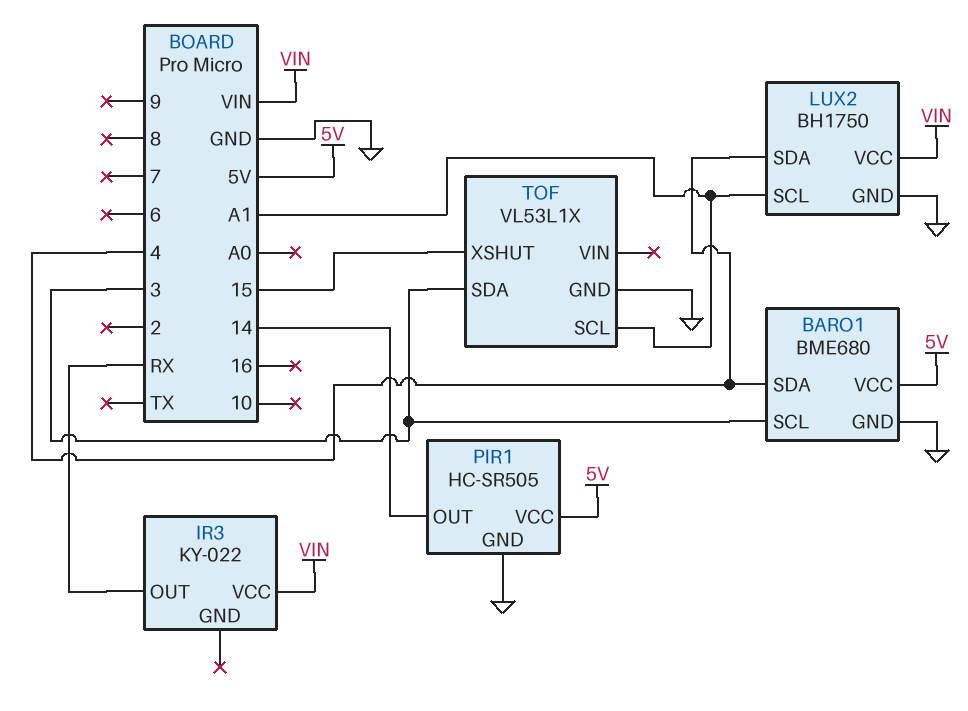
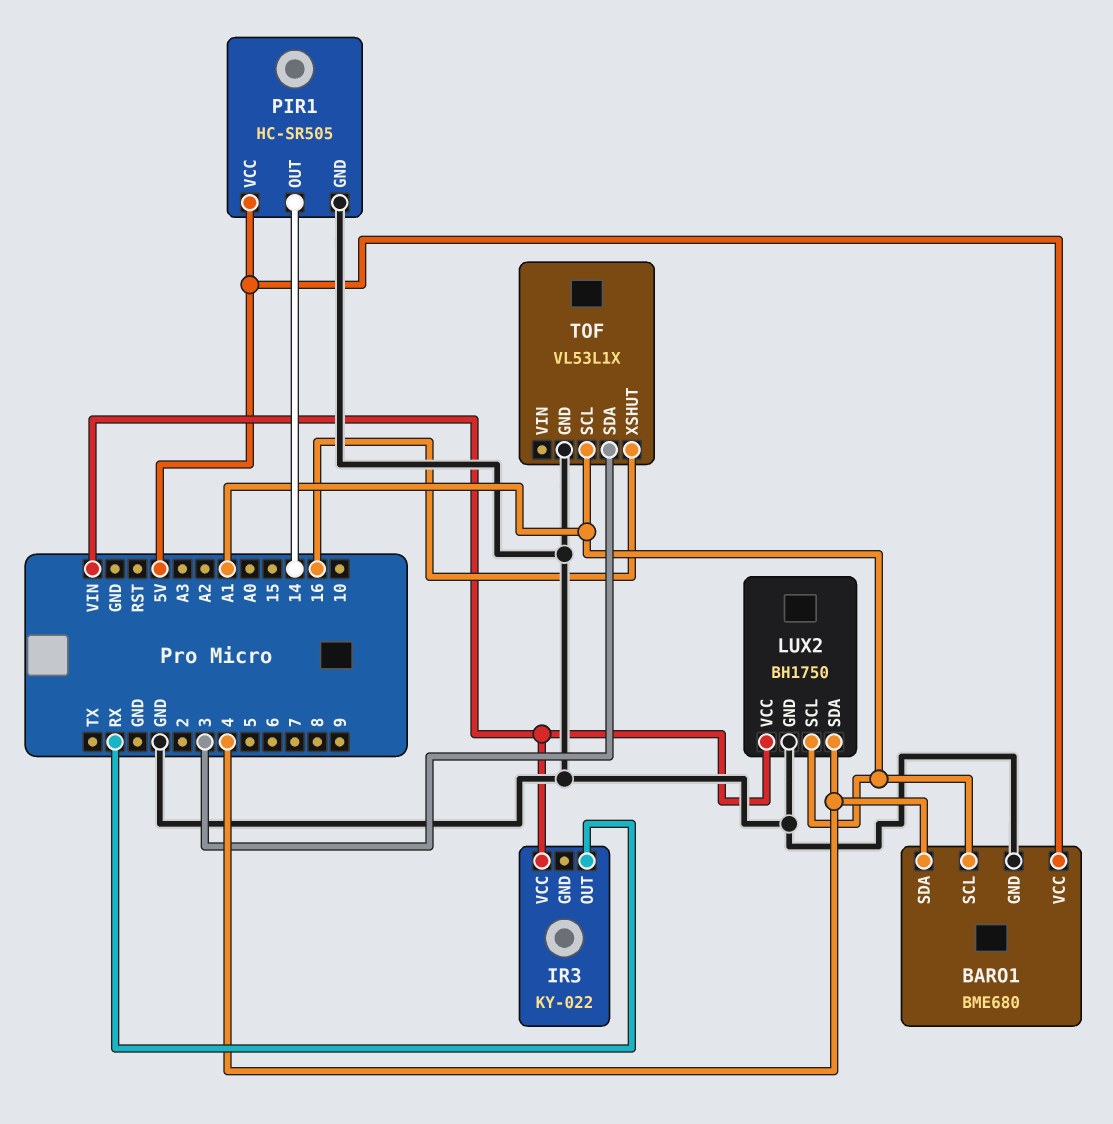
BARO1 pin SCL: 3 -> A1
TOF pin XSHUT: 15 -> 16

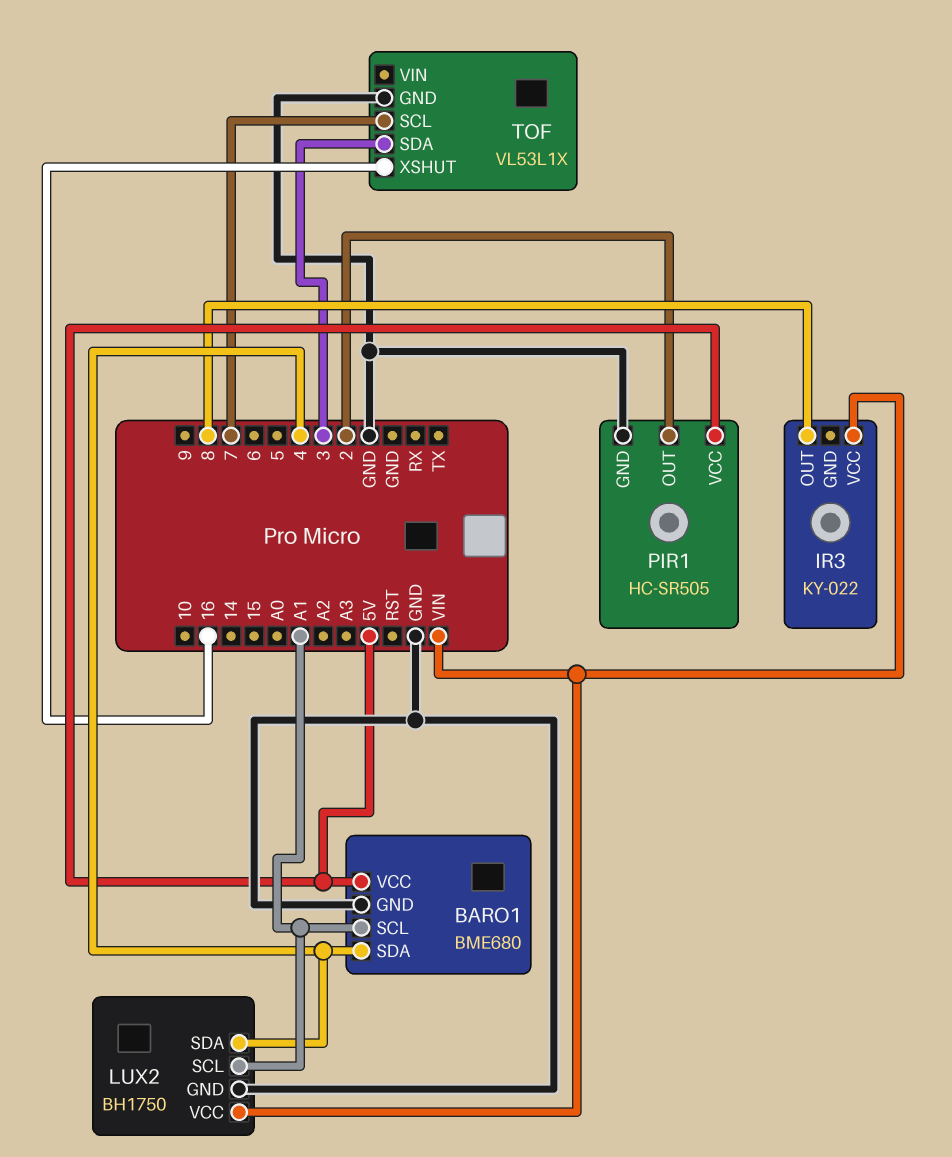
IR3 pin OUT: RX -> 8
PIR1 pin OUT: 14 -> 2
TOF pin SCL: A1 -> 7

